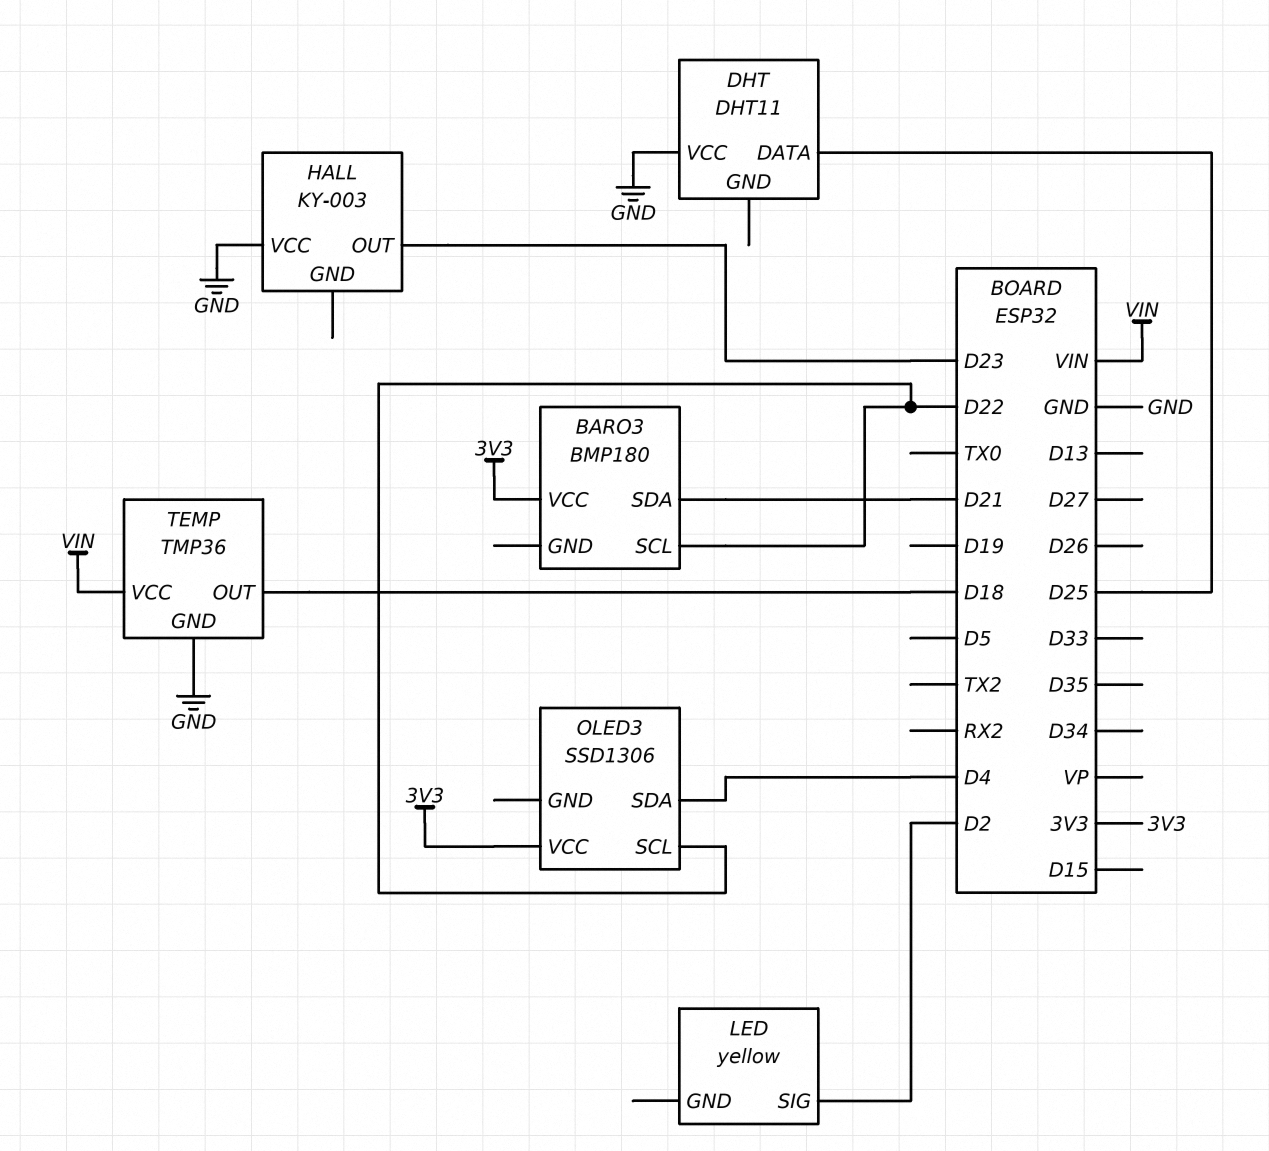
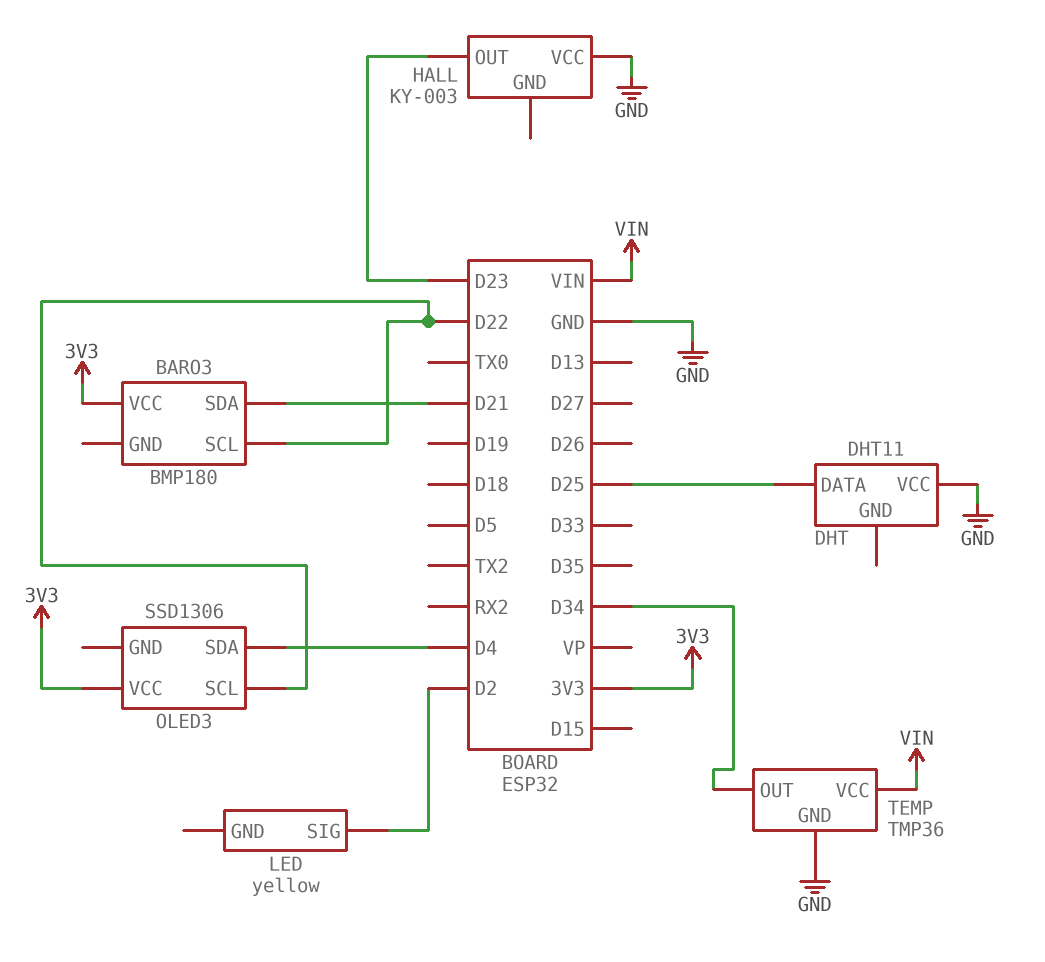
TEMP pin OUT: D18 -> D34

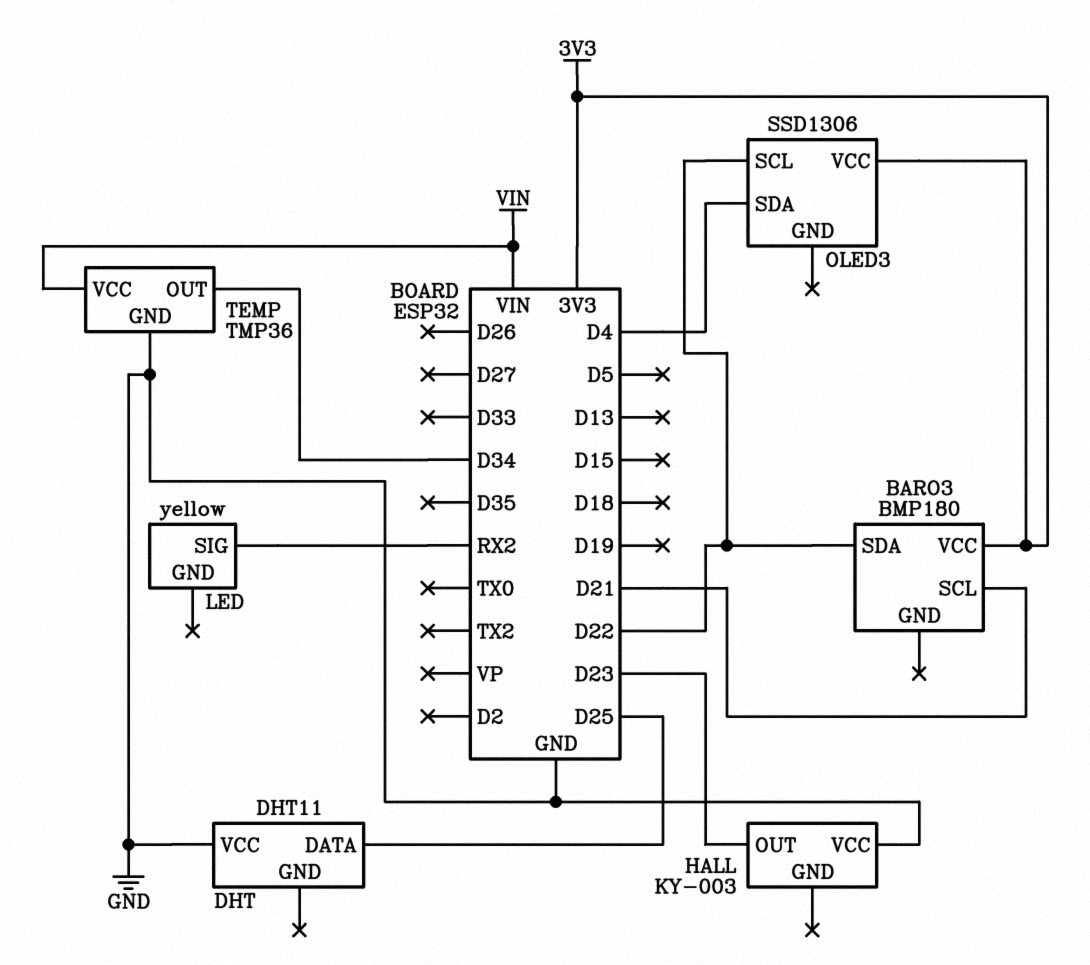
BARO3 pin SCL: D22 -> D21
BARO3 pin SDA: D21 -> D22
LED pin SIG: D2 -> RX2

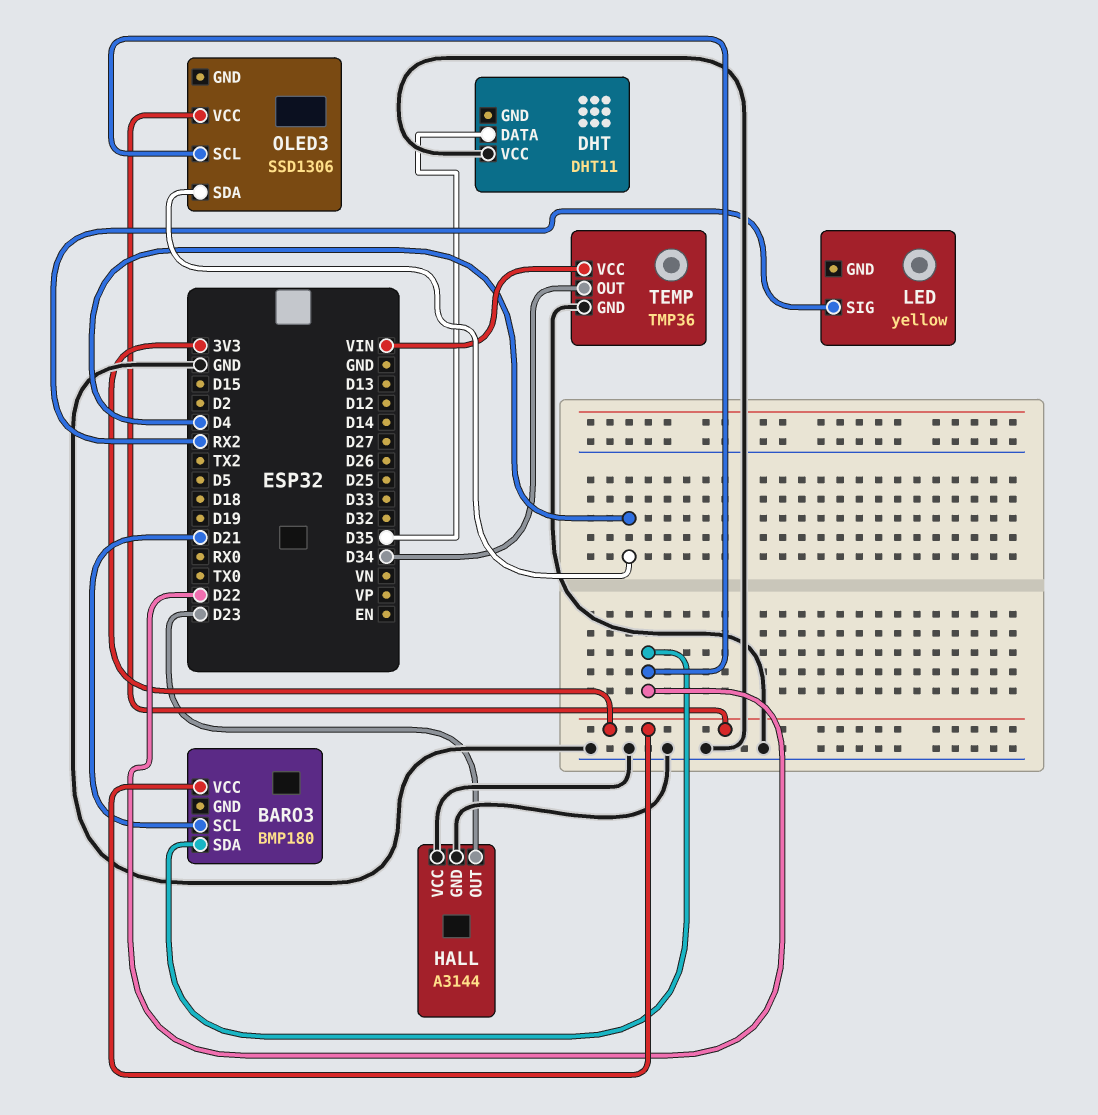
DHT pin DATA: D25 -> D35
HALL: KY-003 -> A3144
HALL pin GND: none -> GND

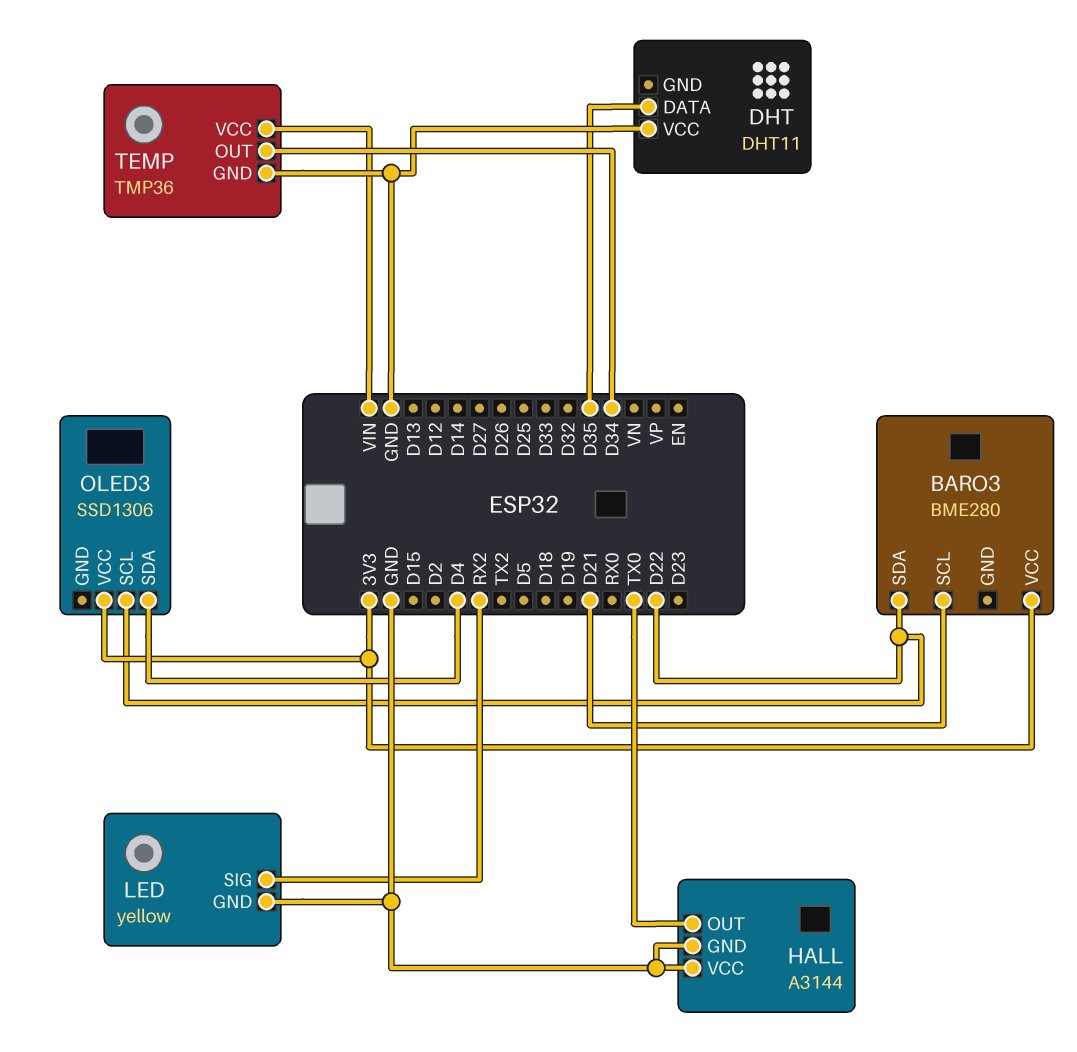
BARO3: BMP180 -> BME280
HALL pin OUT: D23 -> TX0
LED pin GND: none -> GND

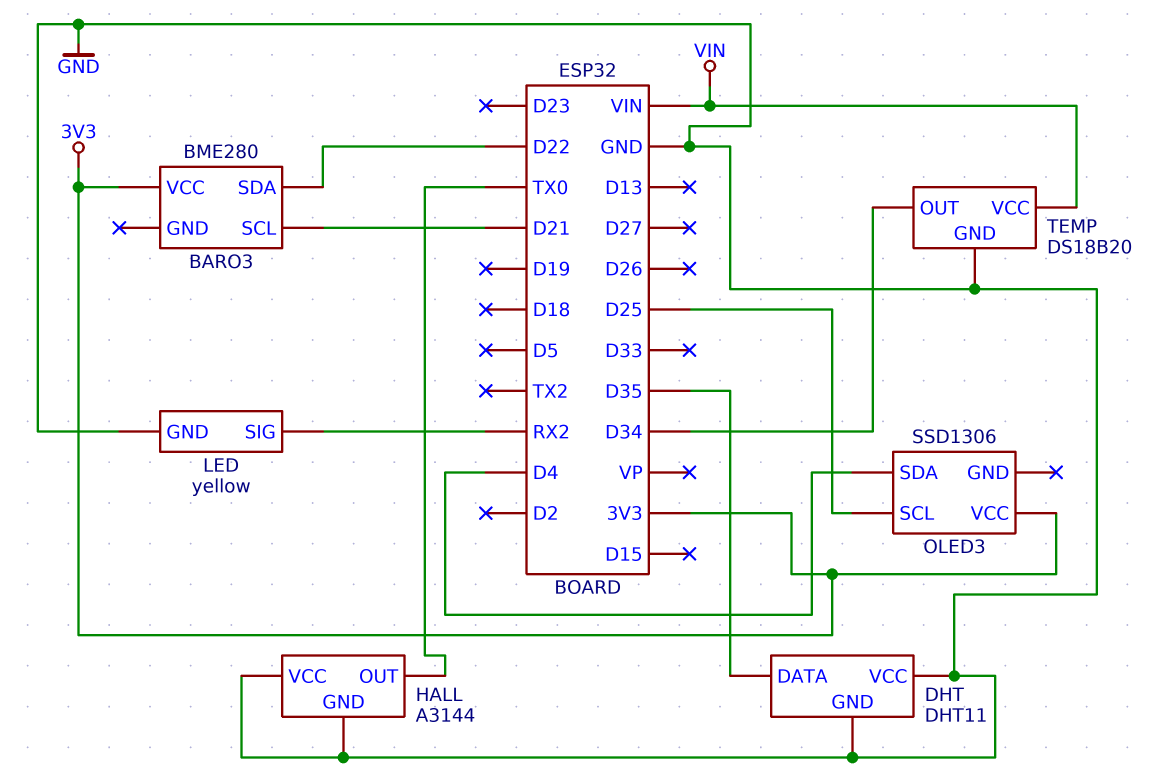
DHT pin GND: none -> GND
OLED3 pin SCL: D22 -> D25
TEMP: TMP36 -> DS18B20

